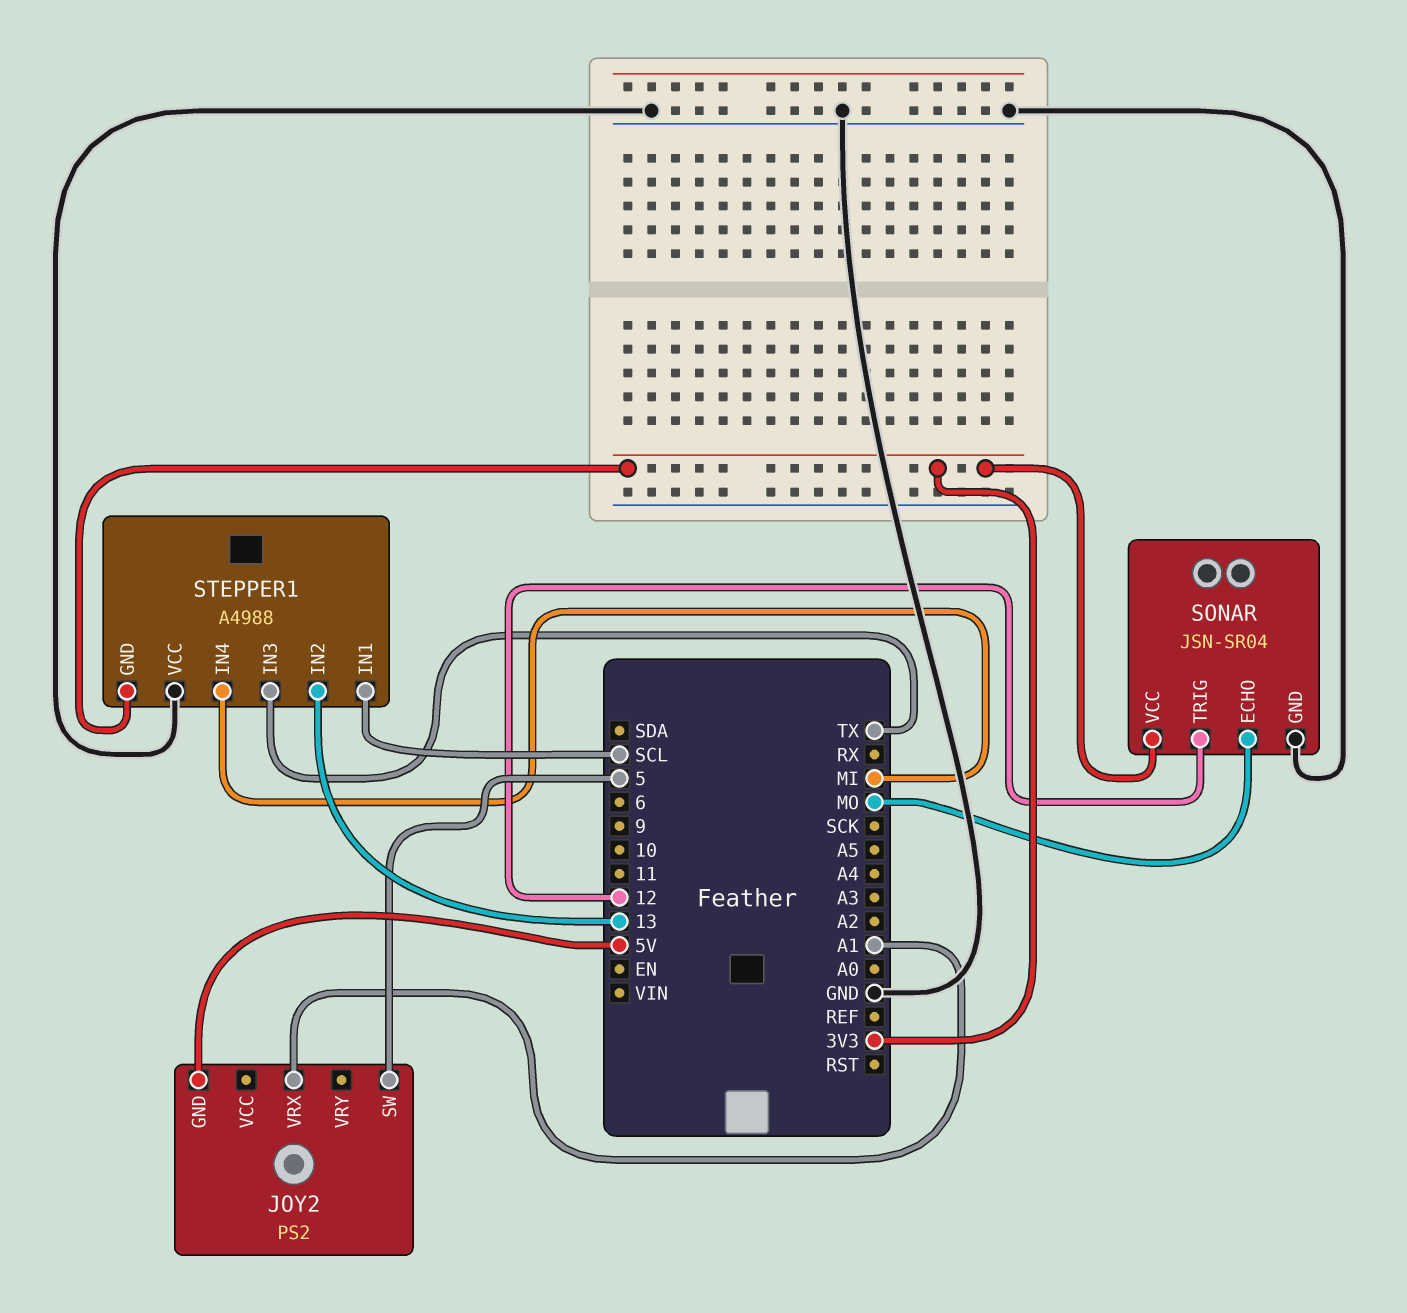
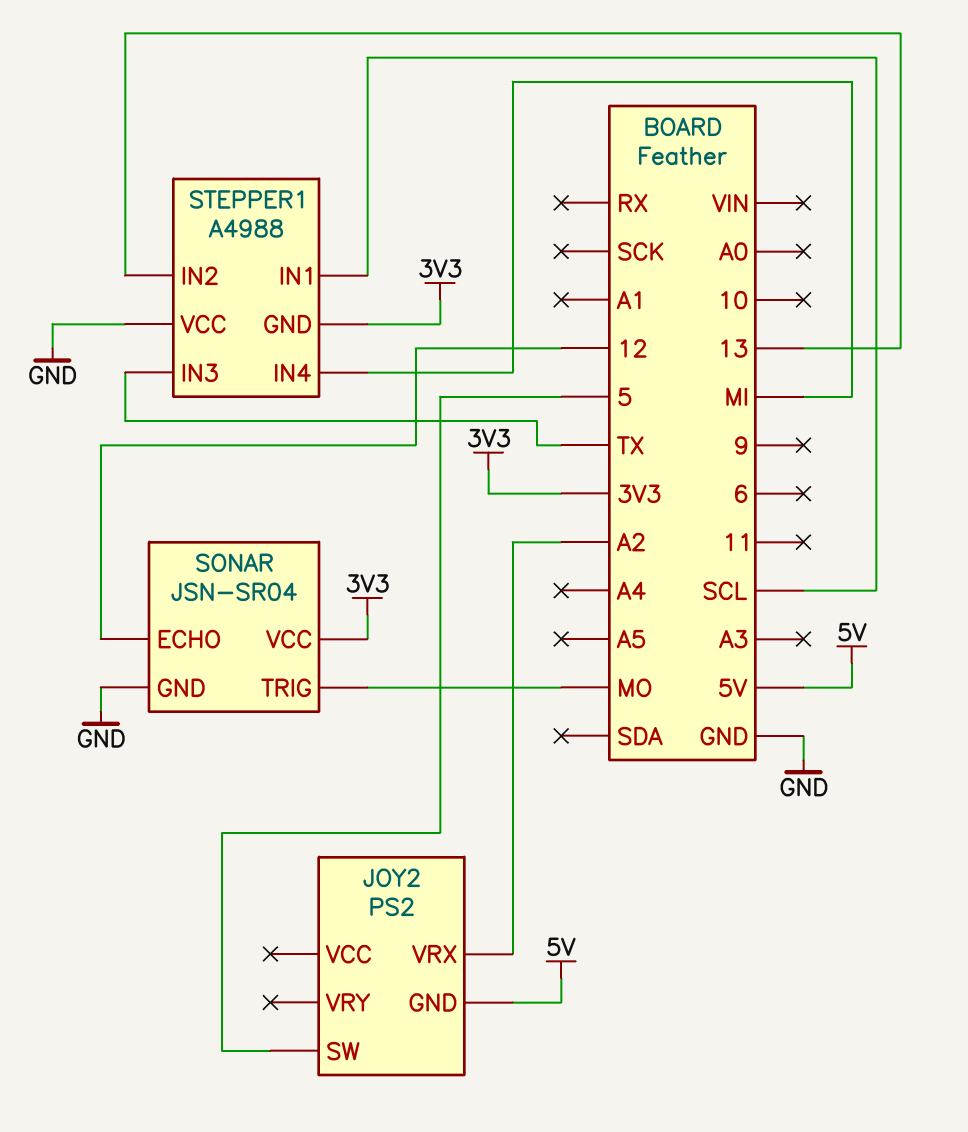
JOY2 pin VRX: A1 -> A2
SONAR pin ECHO: MO -> 12
SONAR pin TRIG: 12 -> MO

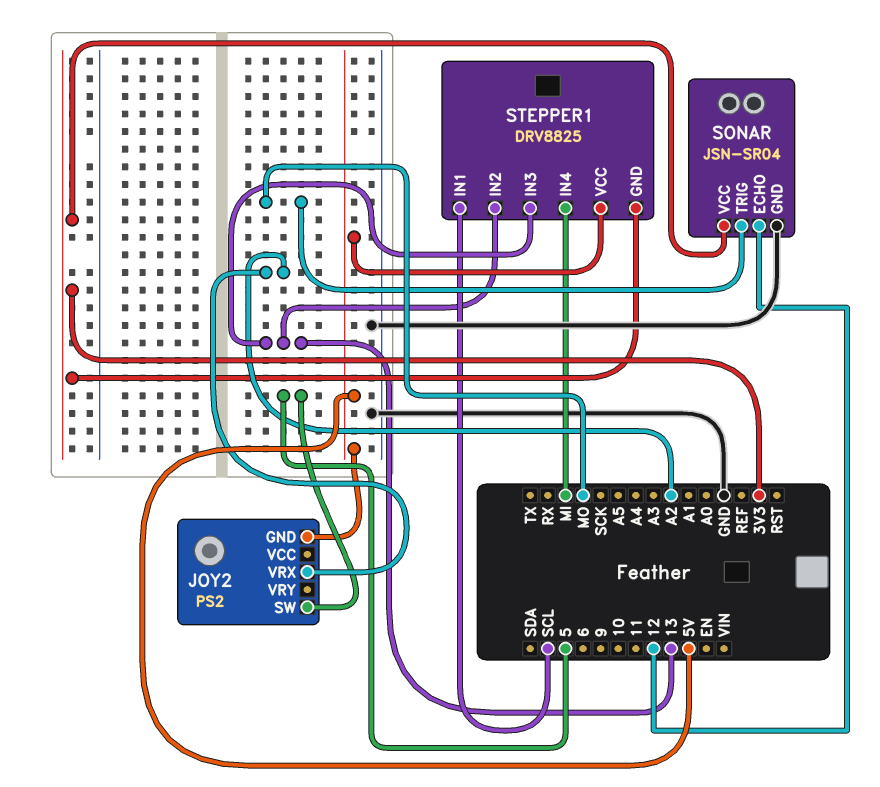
STEPPER1: A4988 -> DRV8825
STEPPER1 pin IN3: TX -> 13
STEPPER1 pin VCC: GND -> 5V

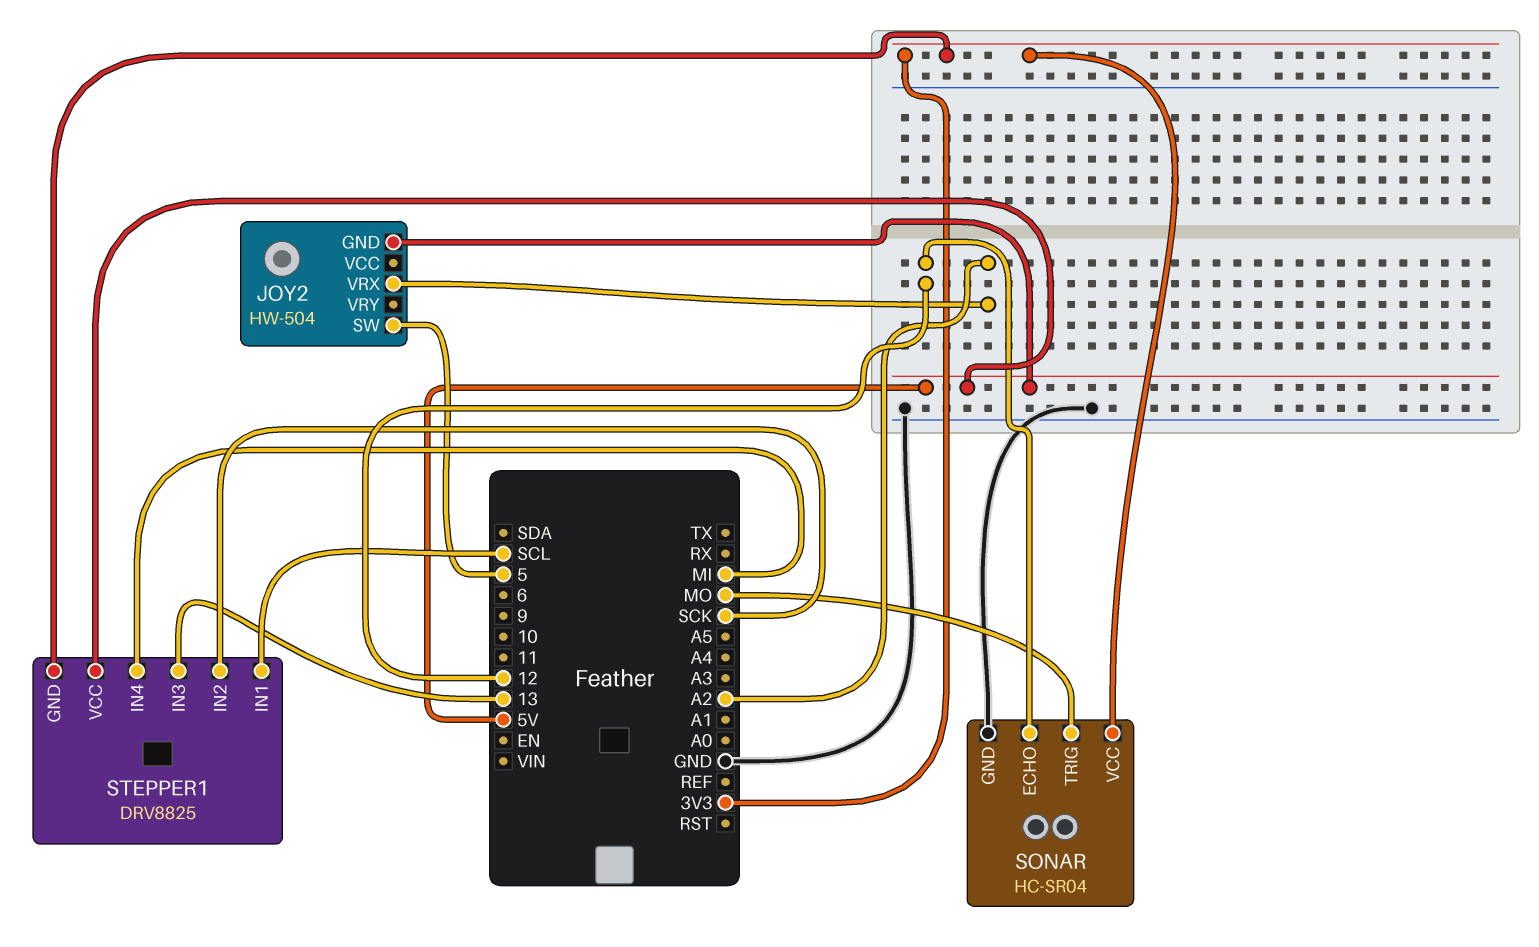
JOY2: PS2 -> HW-504
SONAR: JSN-SR04 -> HC-SR04
STEPPER1 pin IN2: 13 -> SCK

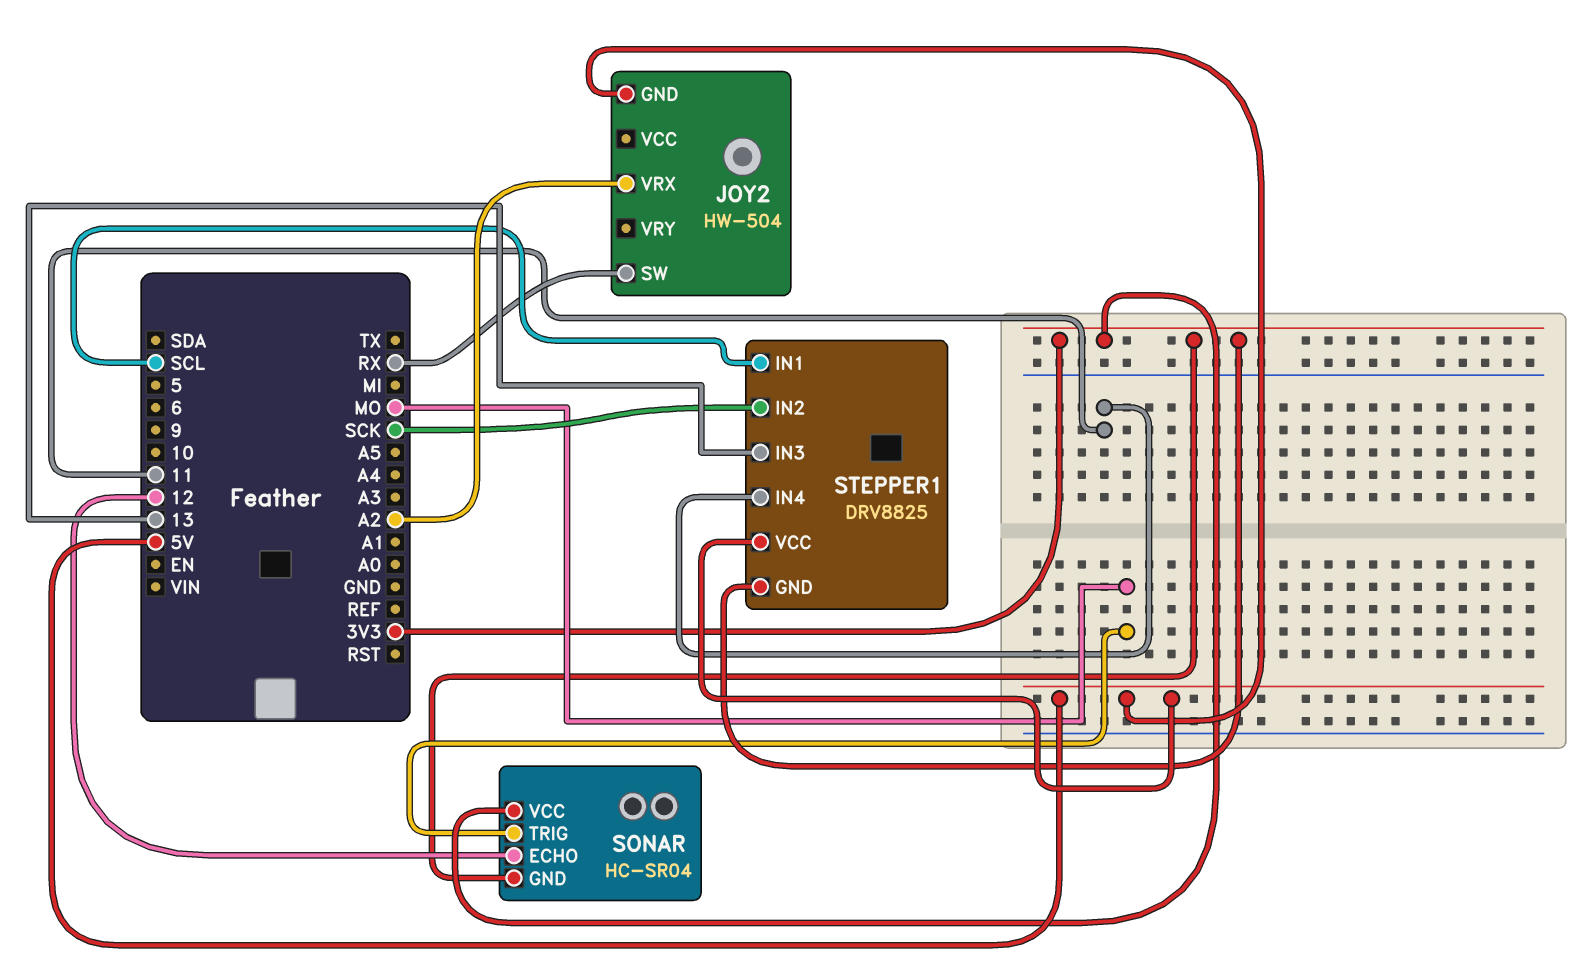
JOY2 pin SW: 5 -> RX
SONAR pin GND: GND -> 3V3
STEPPER1 pin IN4: MI -> 11

